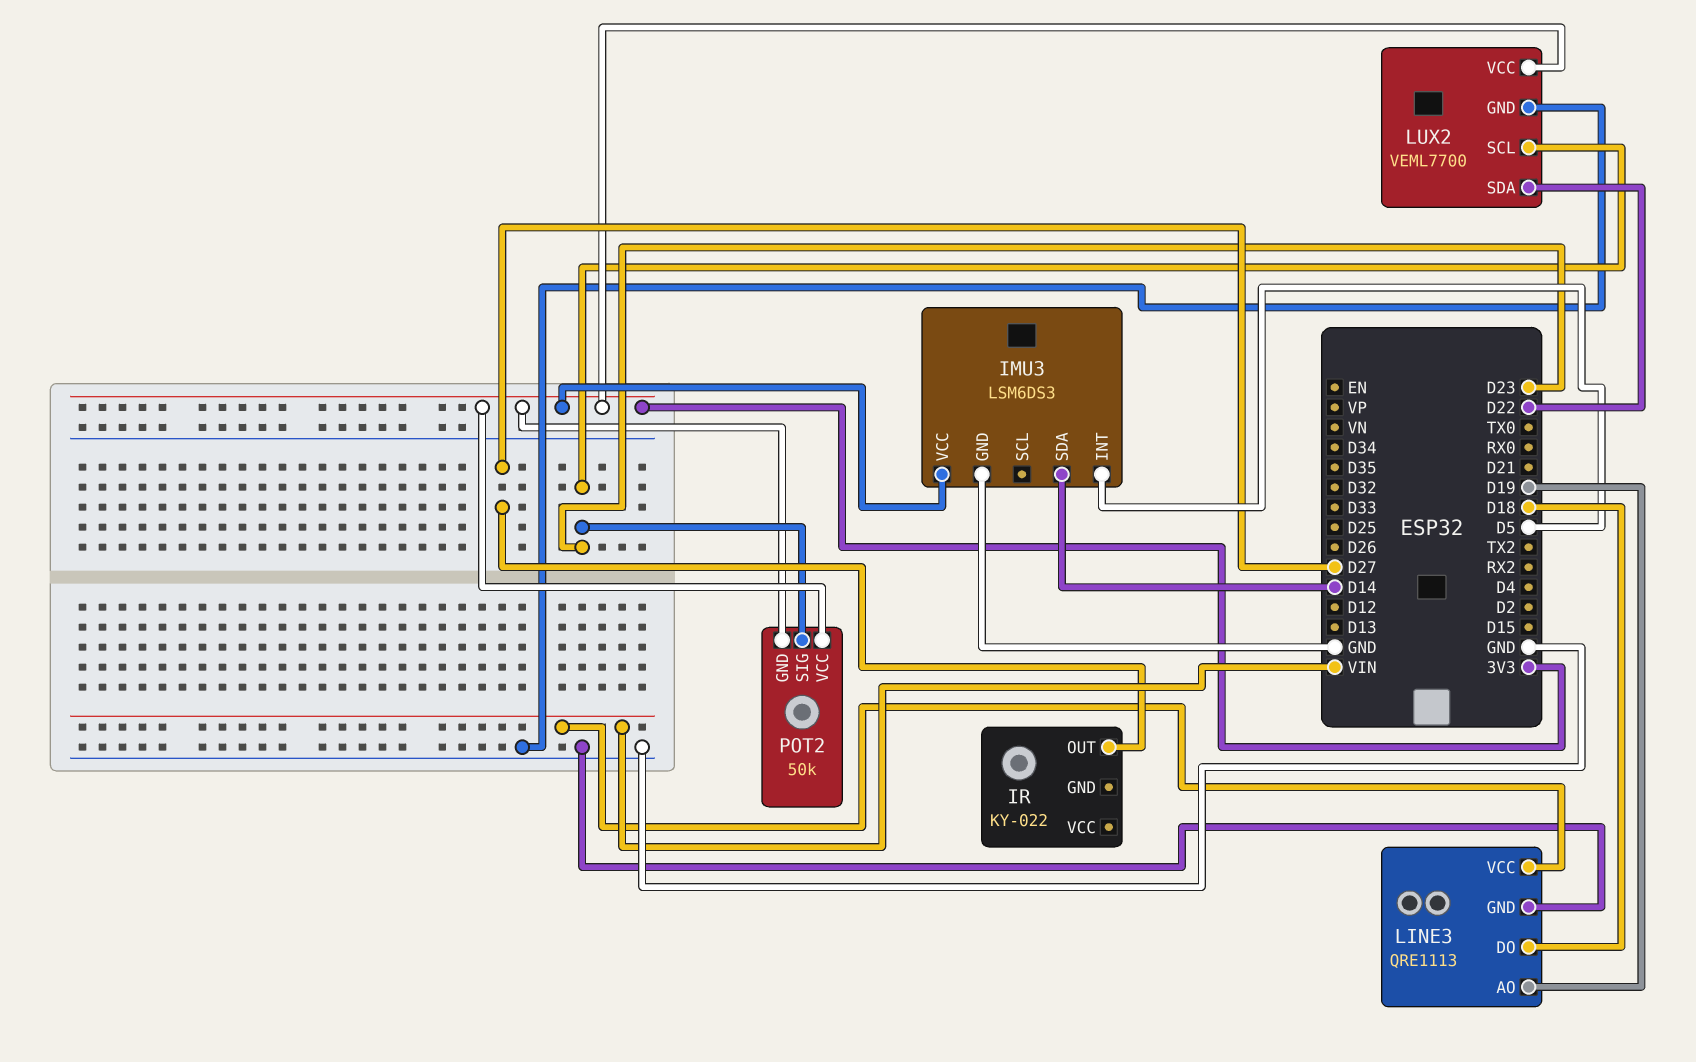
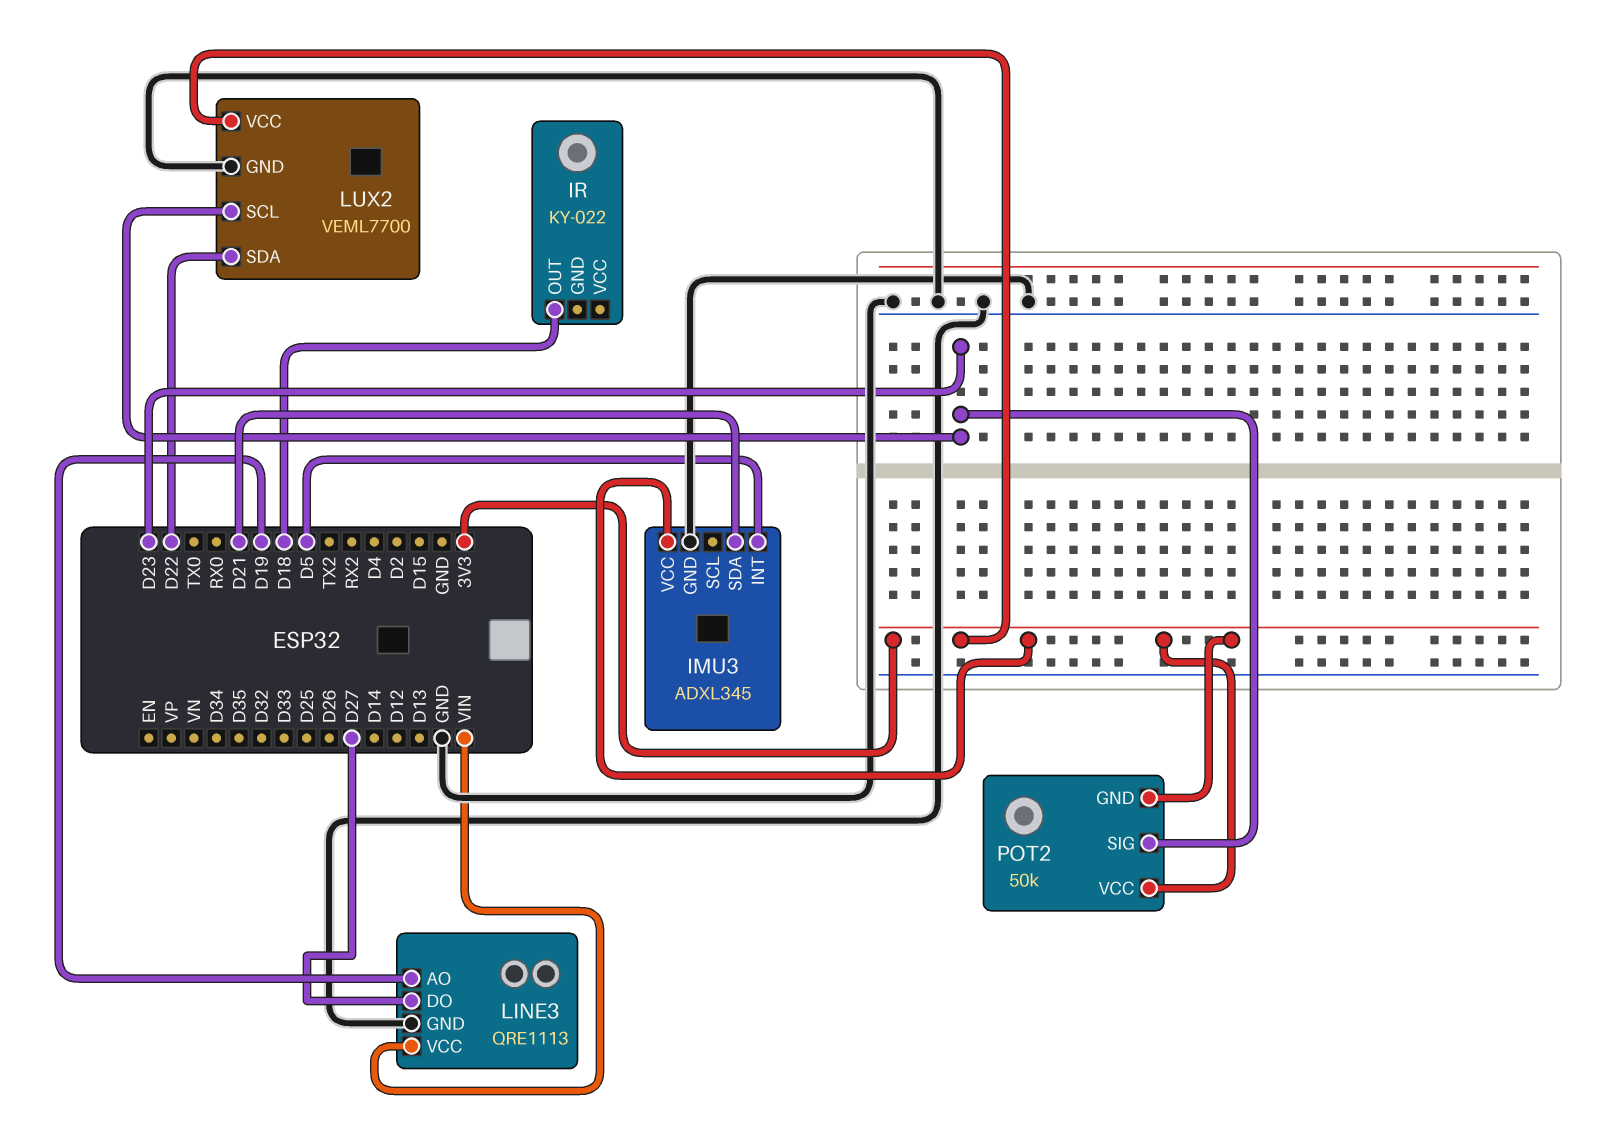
IMU3: LSM6DS3 -> ADXL345
IMU3 pin SDA: D14 -> D21
IR pin OUT: D27 -> D18
LINE3 pin DO: D18 -> D27

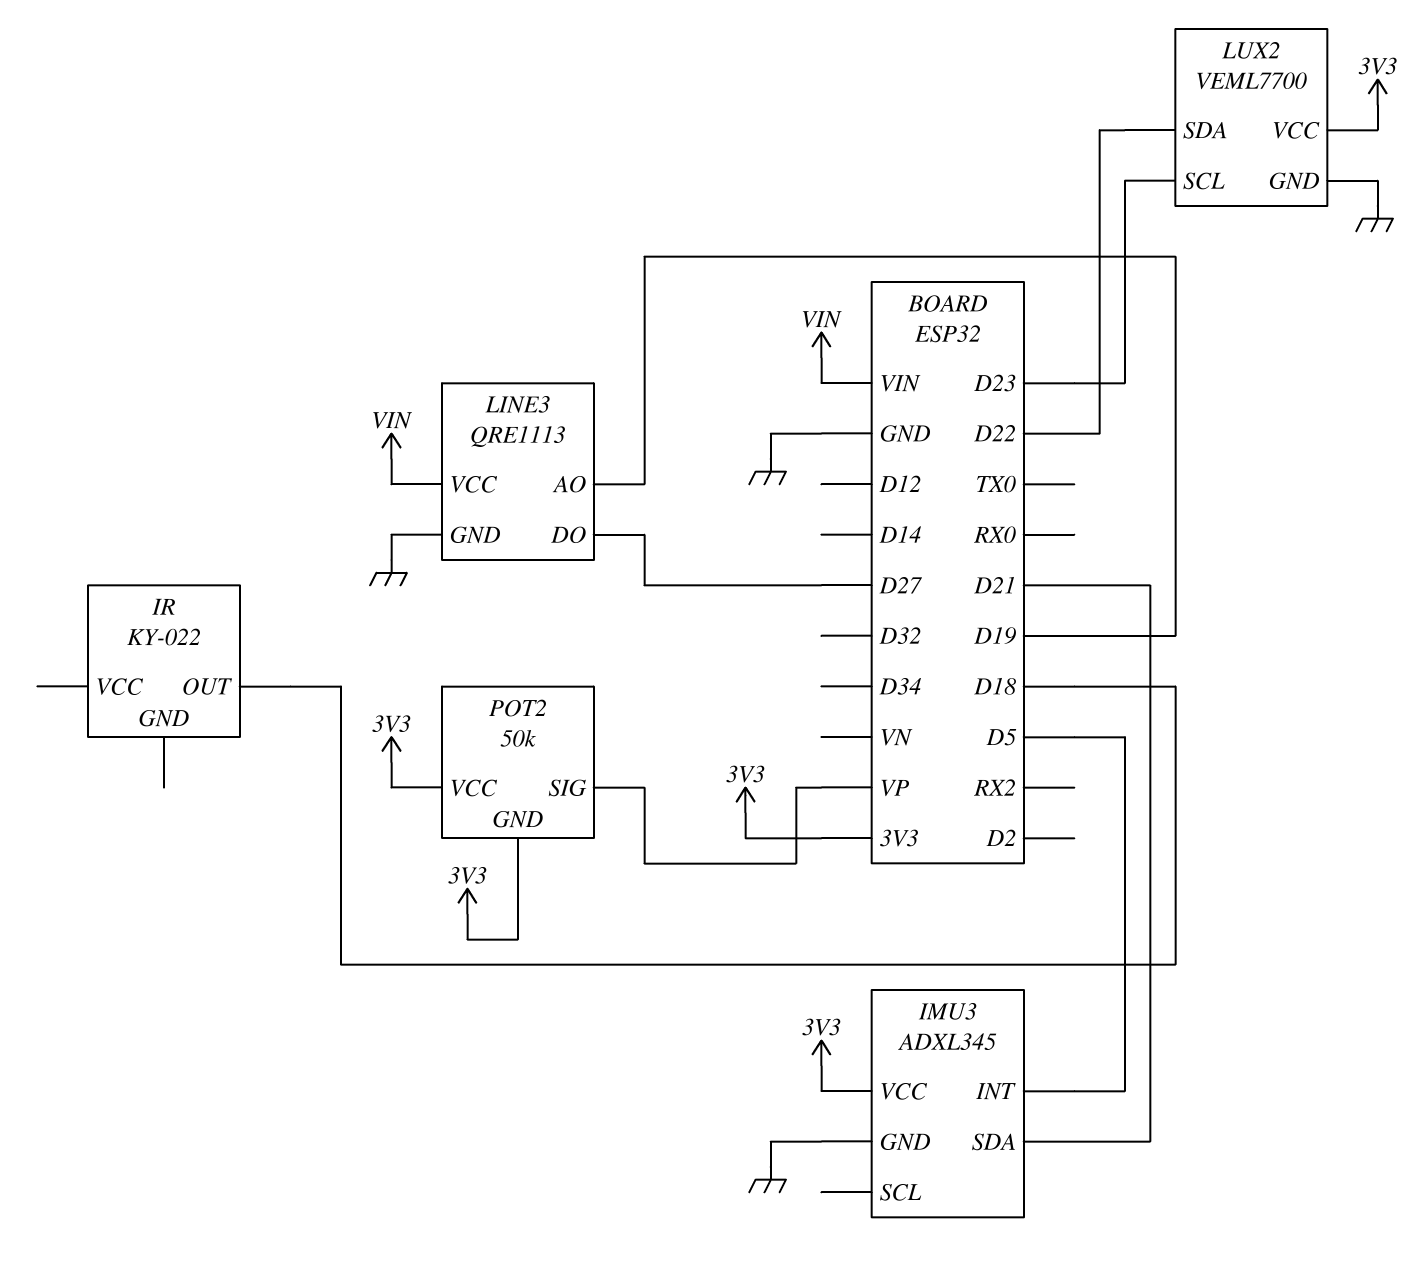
POT2 pin SIG: D23 -> VP

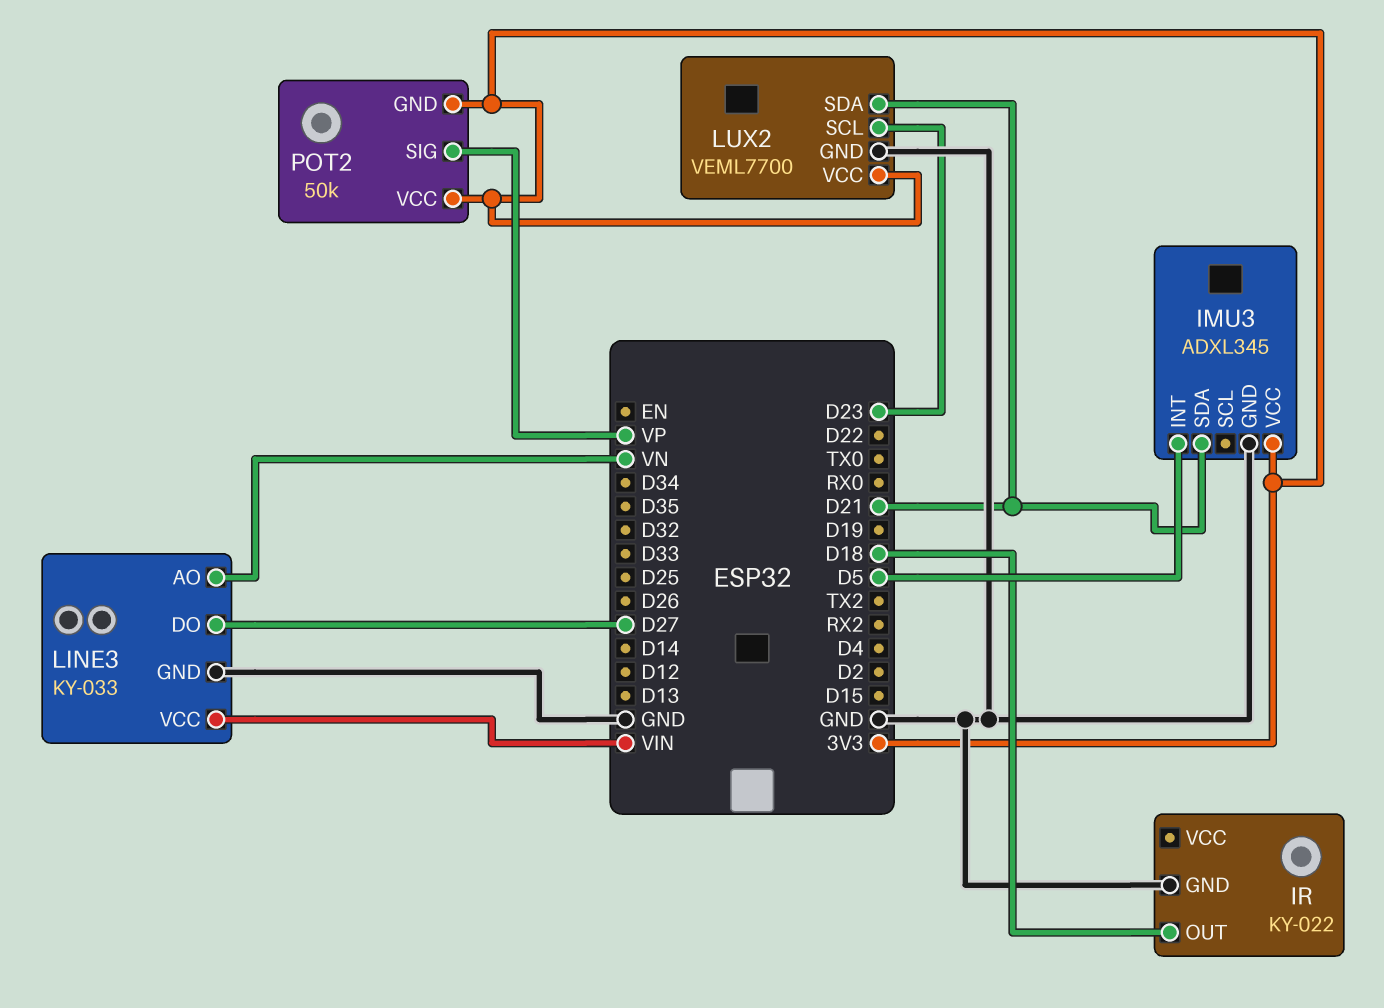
IR pin GND: none -> GND
LINE3: QRE1113 -> KY-033
LINE3 pin AO: D19 -> VN
LUX2 pin SDA: D22 -> D21

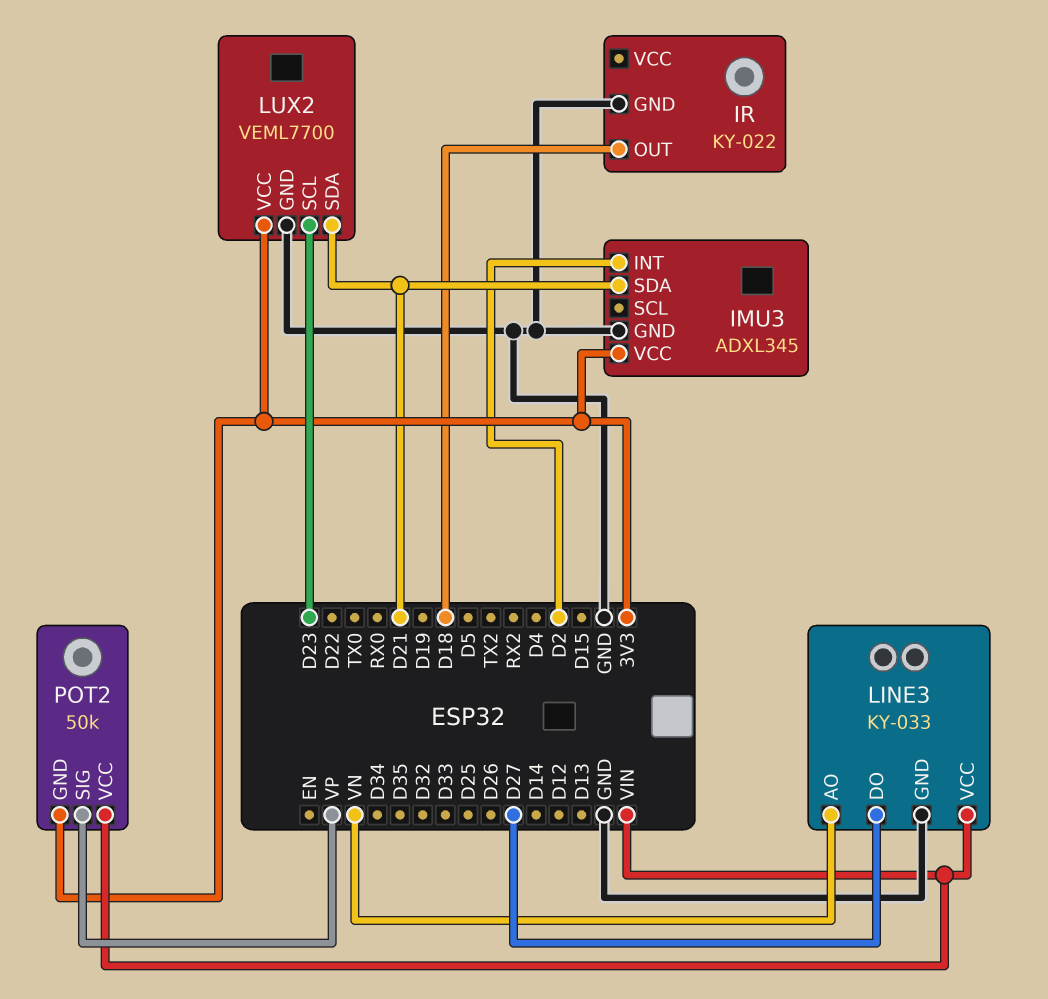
IMU3 pin INT: D5 -> D2
POT2 pin VCC: 3V3 -> VIN

